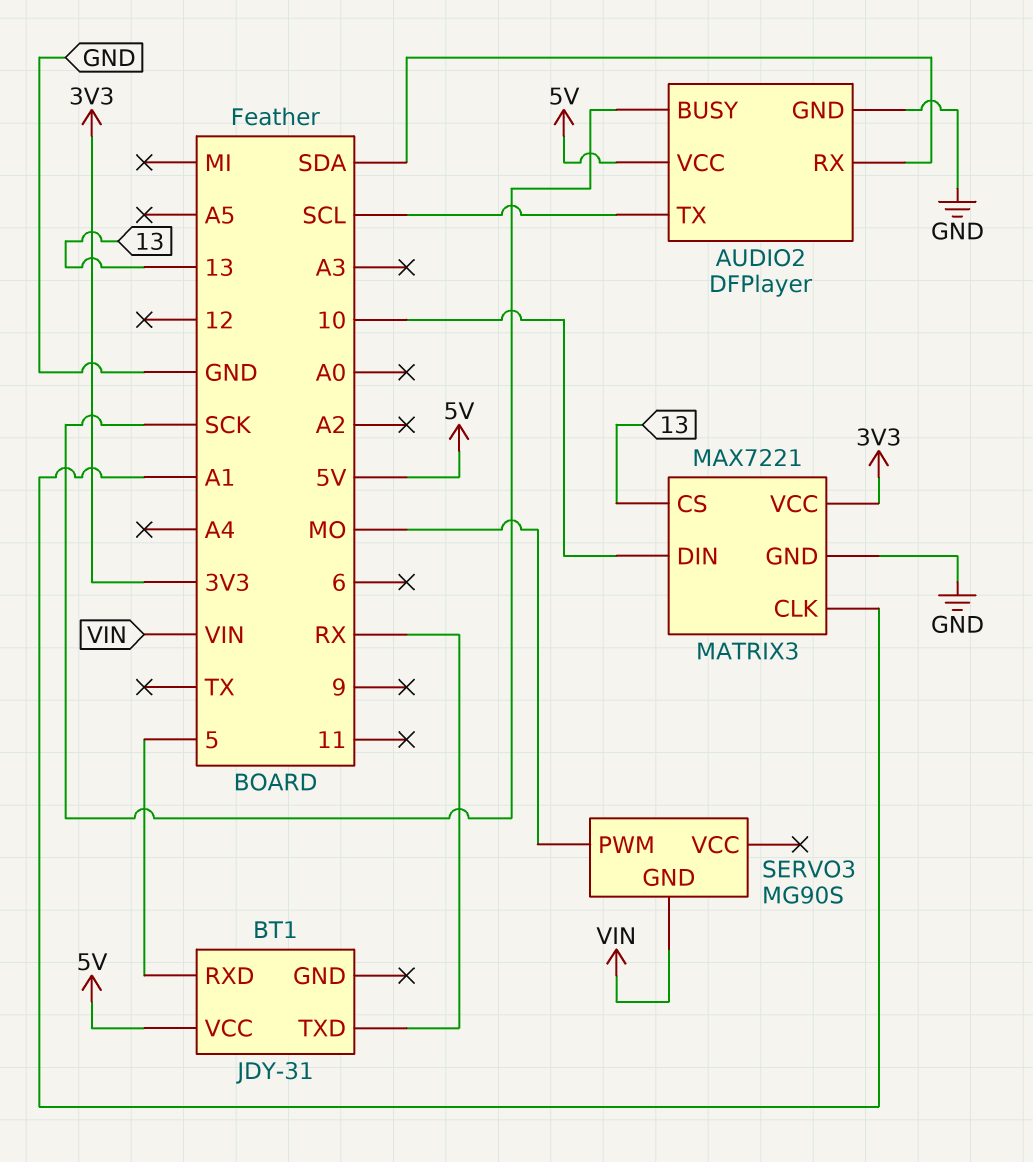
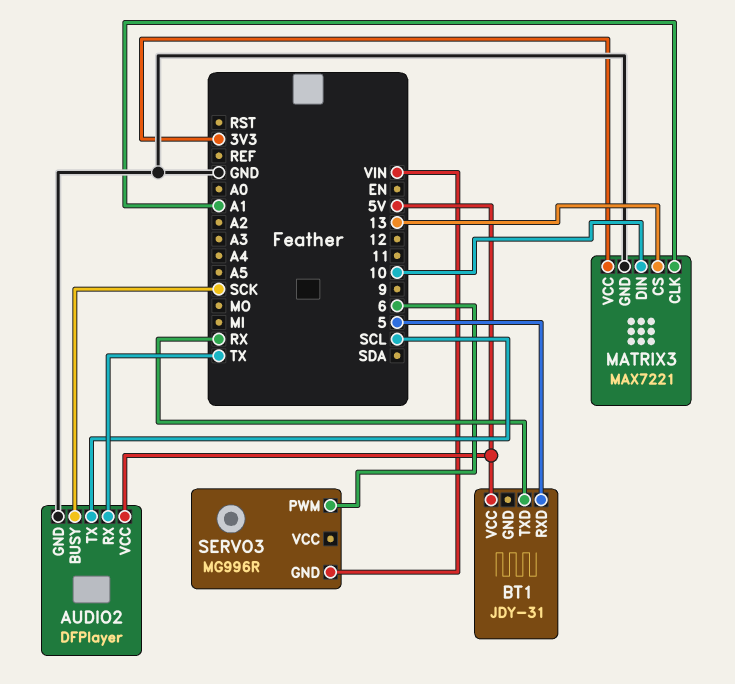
AUDIO2 pin RX: SDA -> TX
SERVO3: MG90S -> MG996R
SERVO3 pin PWM: MO -> 6

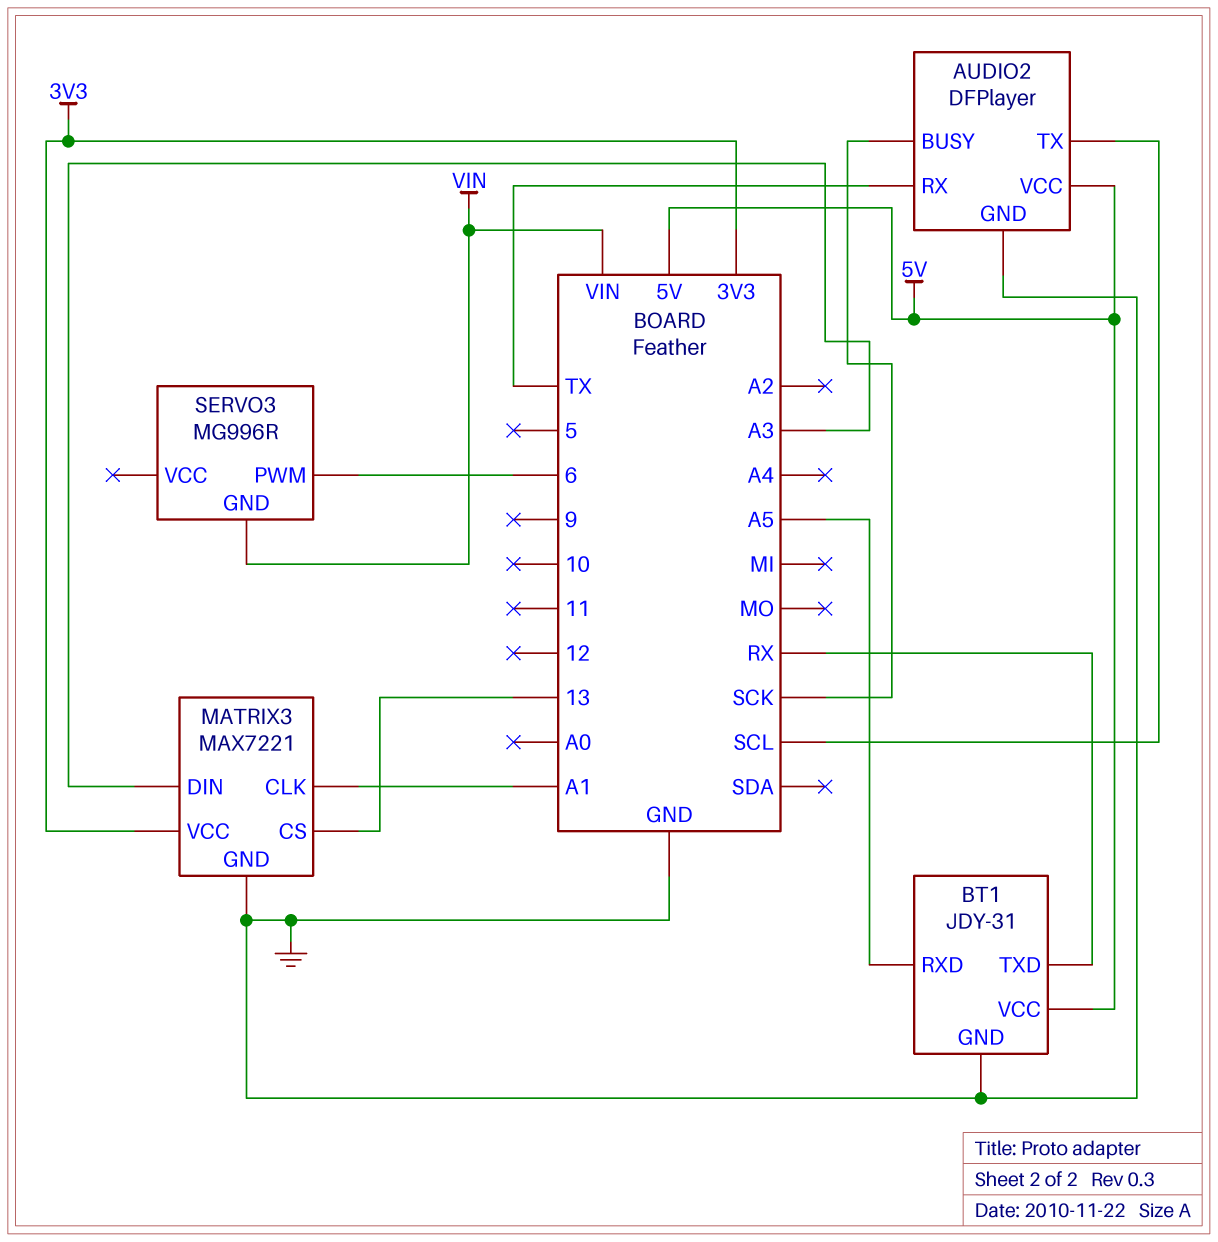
BT1 pin GND: none -> GND
BT1 pin RXD: 5 -> A5
MATRIX3 pin DIN: 10 -> A3

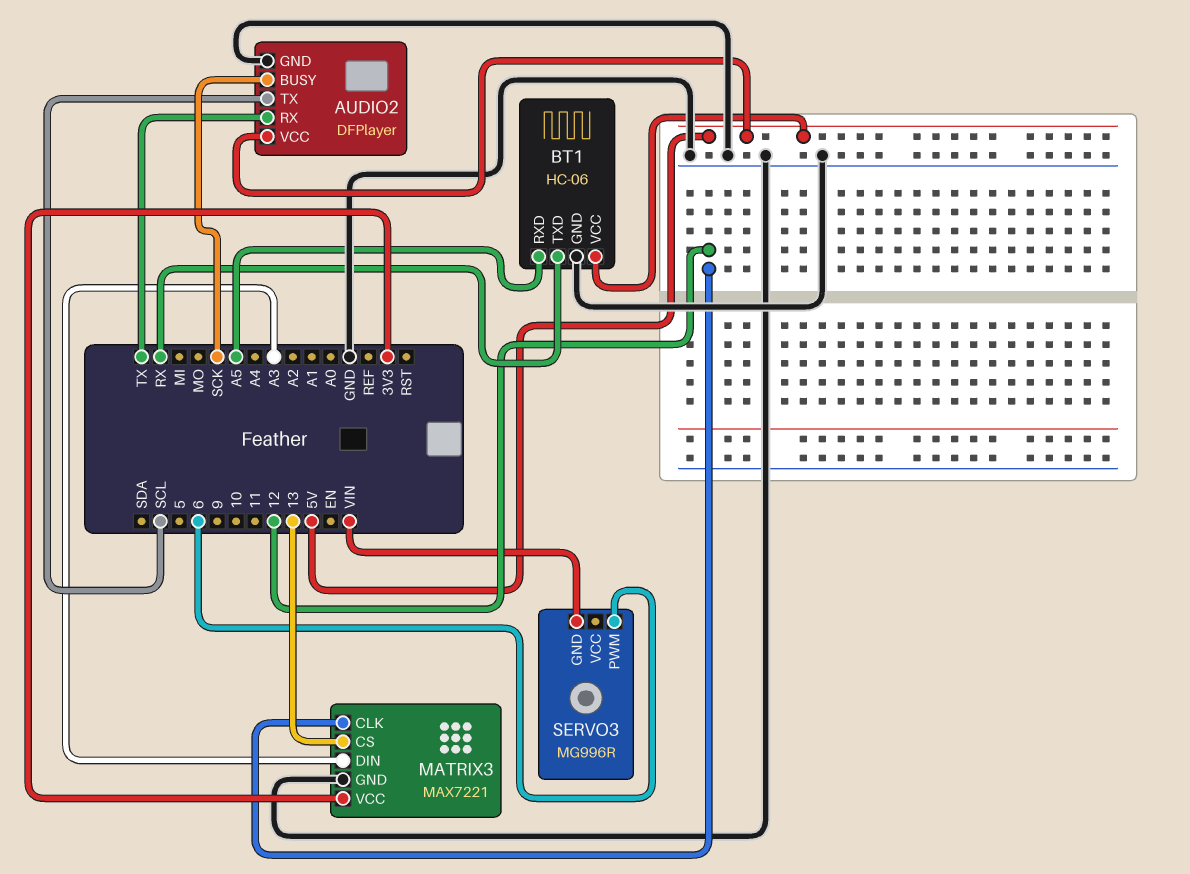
BT1: JDY-31 -> HC-06
MATRIX3 pin CLK: A1 -> 12

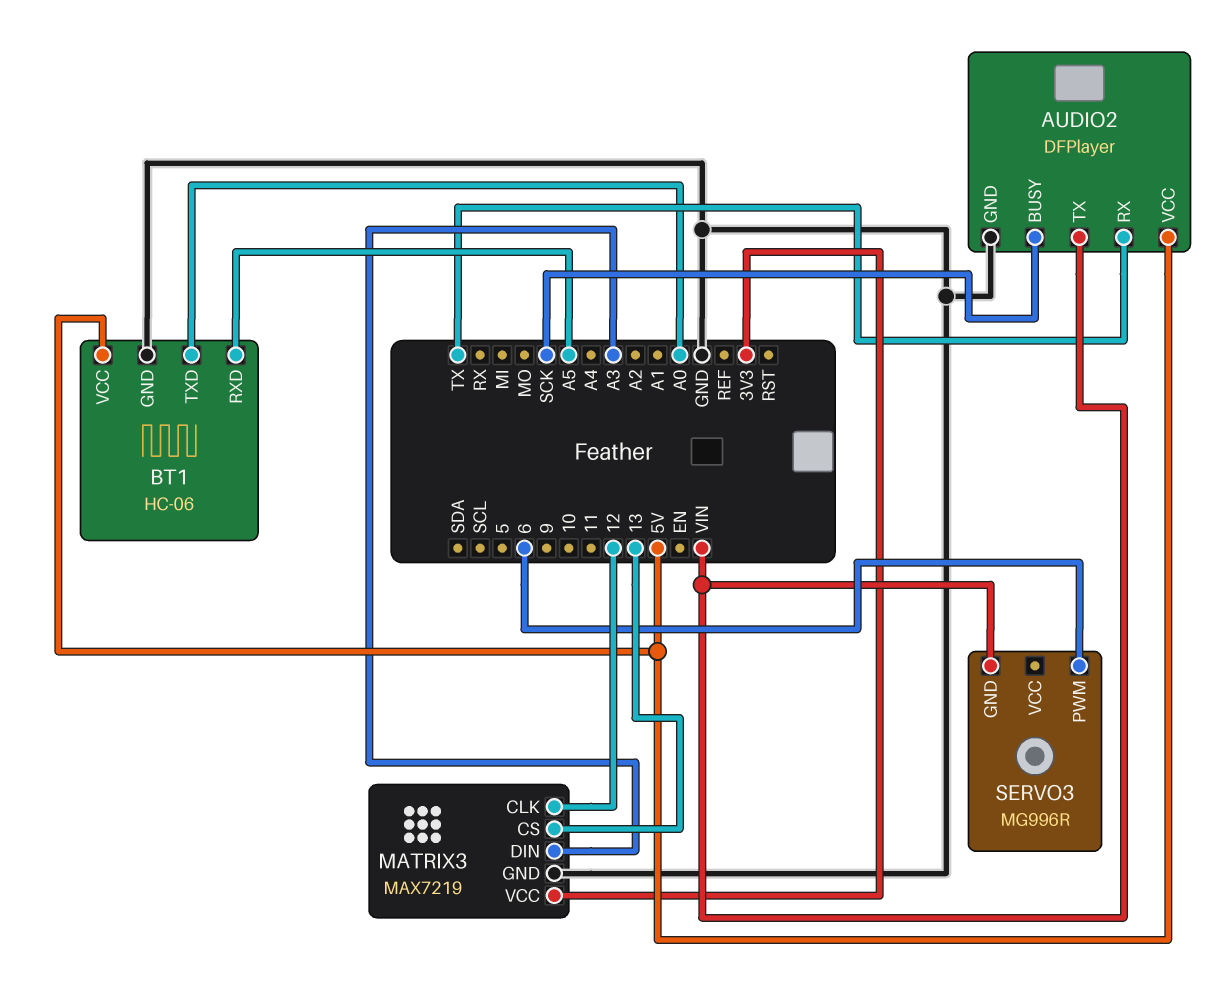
AUDIO2 pin TX: SCL -> VIN
BT1 pin TXD: RX -> A0
MATRIX3: MAX7221 -> MAX7219

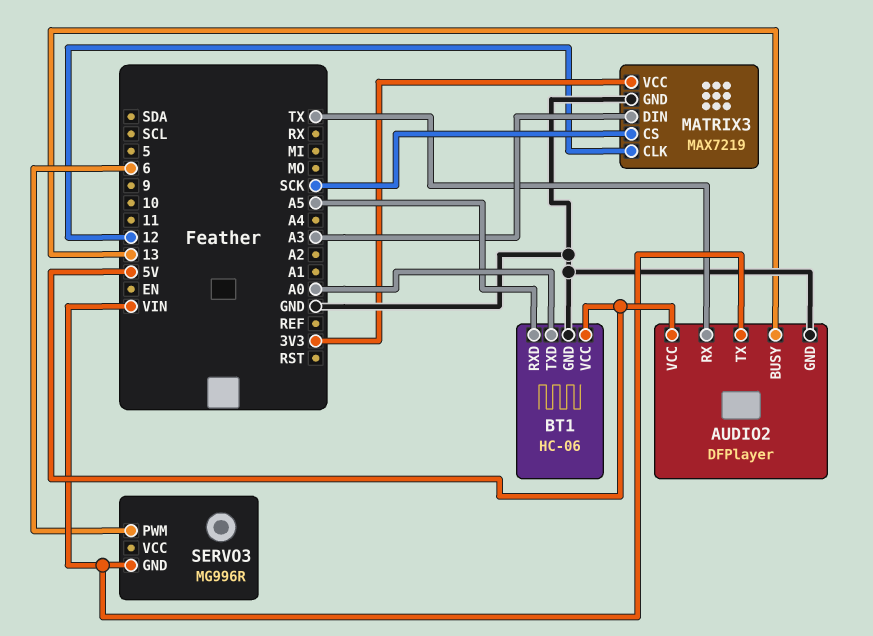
AUDIO2 pin BUSY: SCK -> 13
MATRIX3 pin CS: 13 -> SCK

